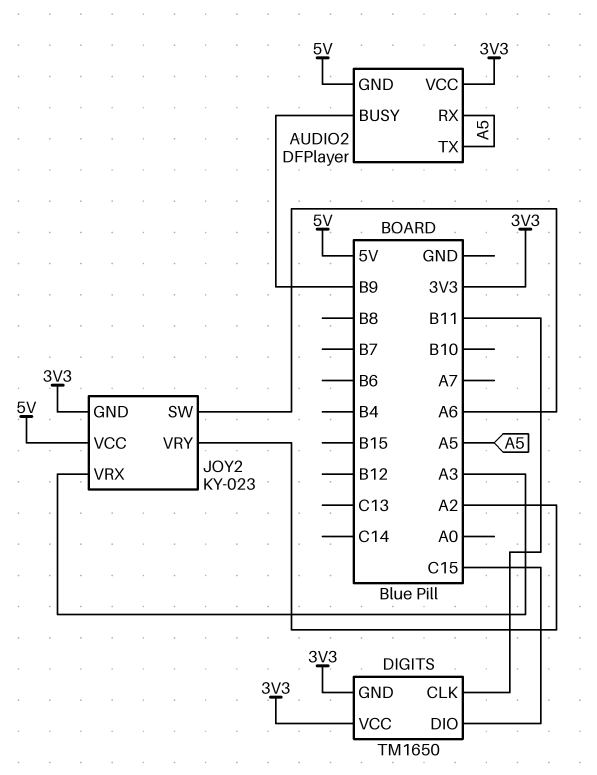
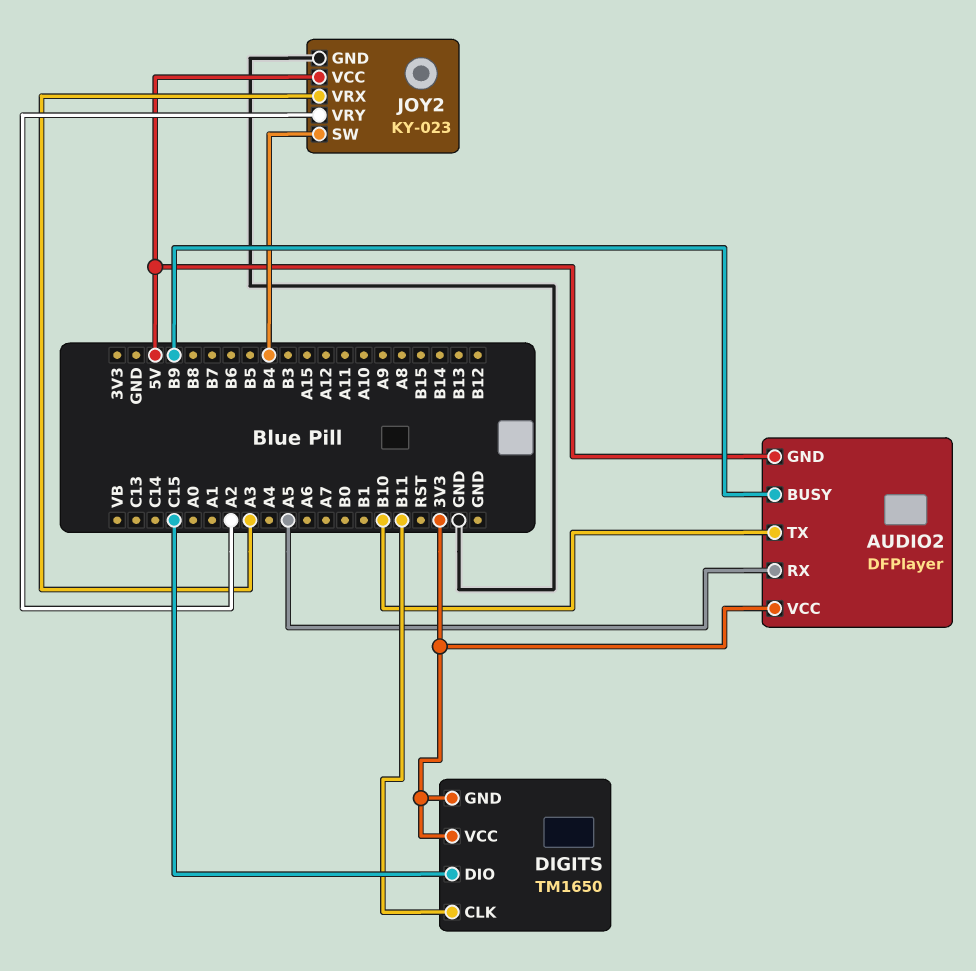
AUDIO2 pin TX: A5 -> B10
JOY2 pin GND: 3V3 -> GND
JOY2 pin SW: A6 -> B4

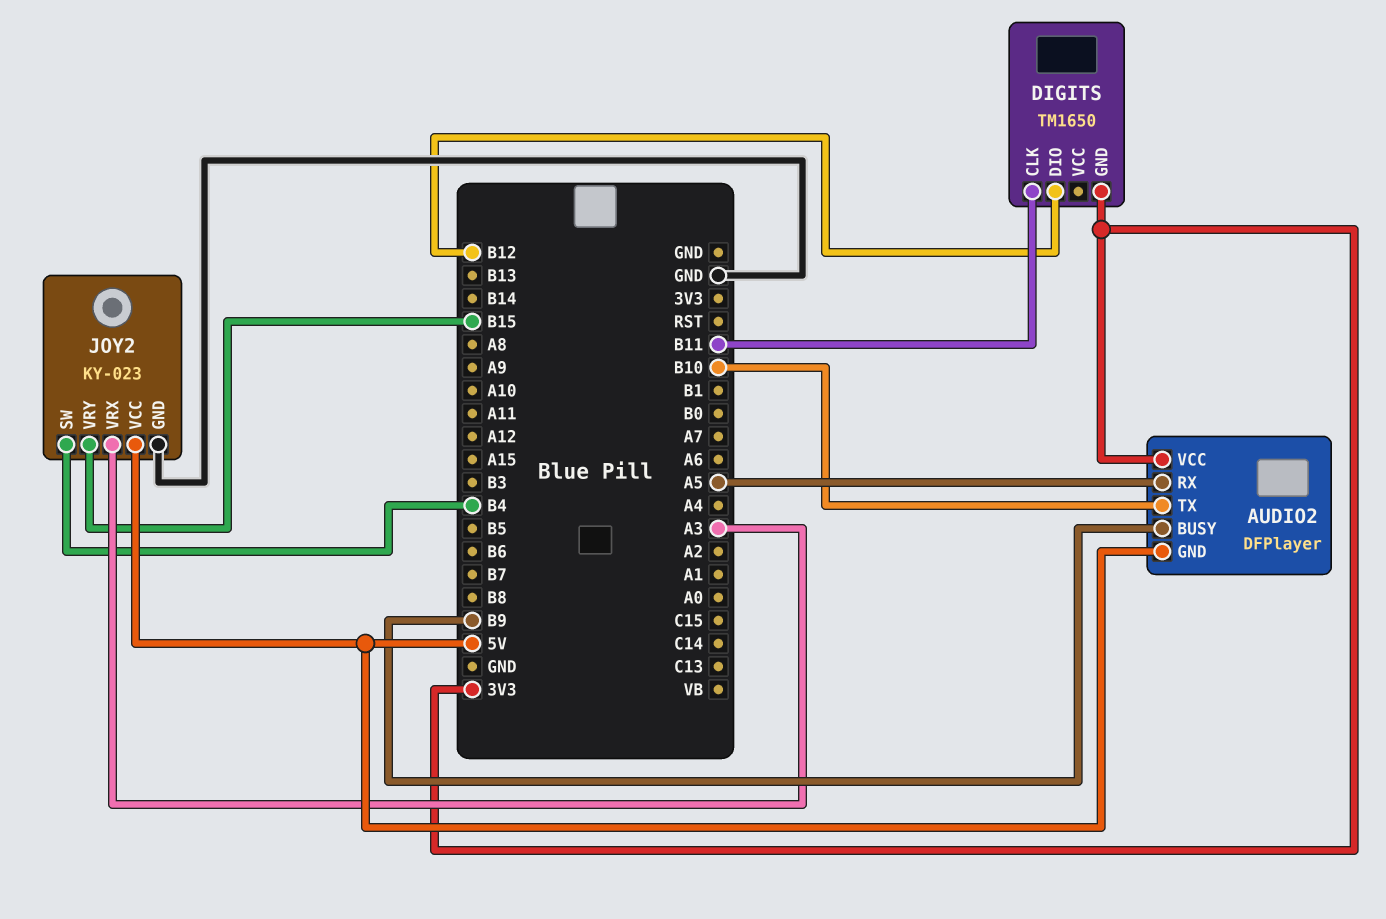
DIGITS pin DIO: C15 -> B12
DIGITS pin VCC: 3V3 -> none
JOY2 pin VRY: A2 -> B15

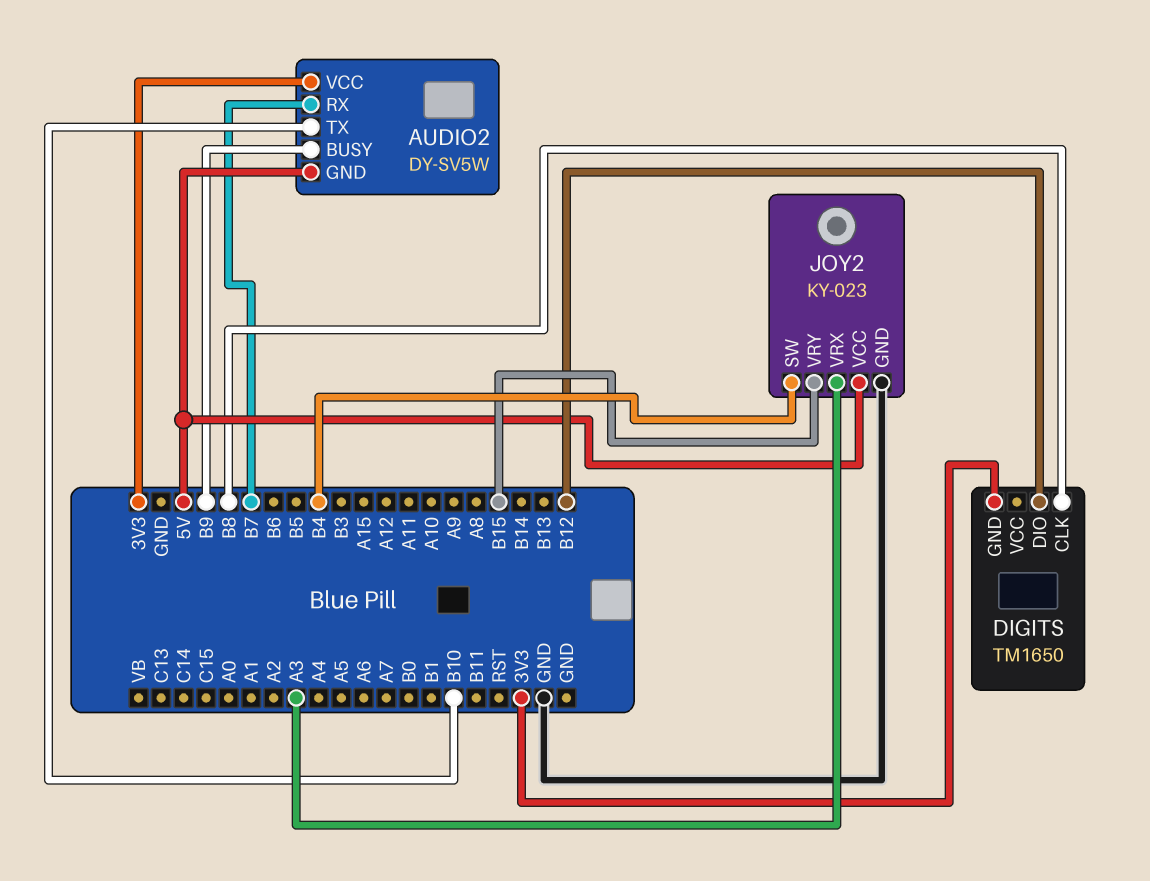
AUDIO2: DFPlayer -> DY-SV5W
AUDIO2 pin RX: A5 -> B7
DIGITS pin CLK: B11 -> B8

